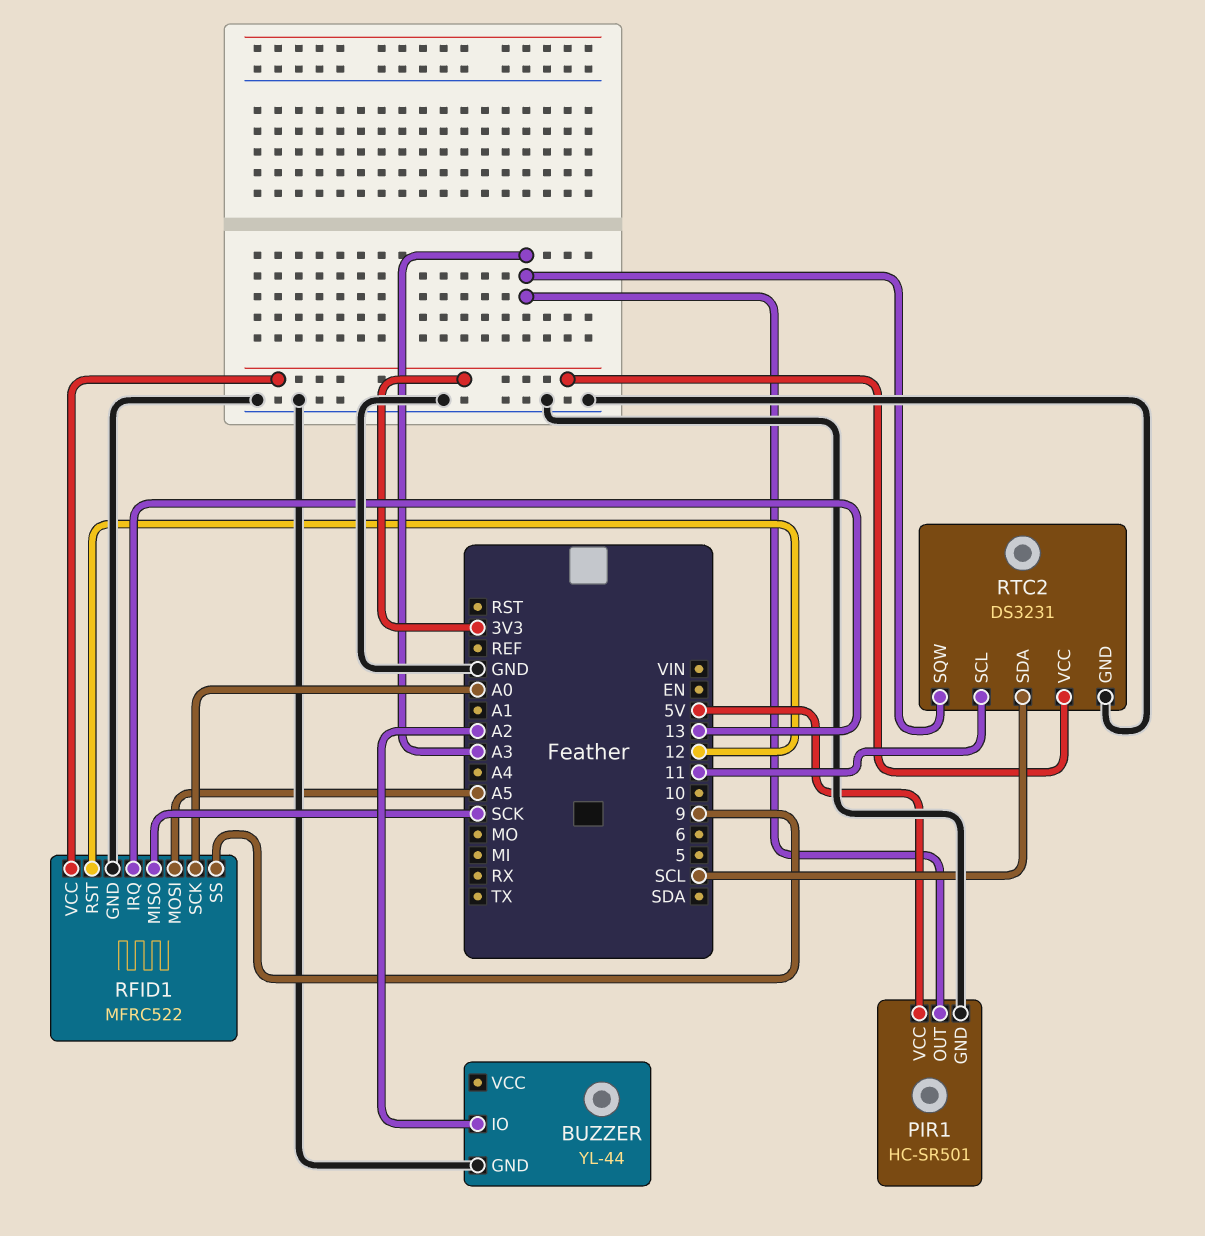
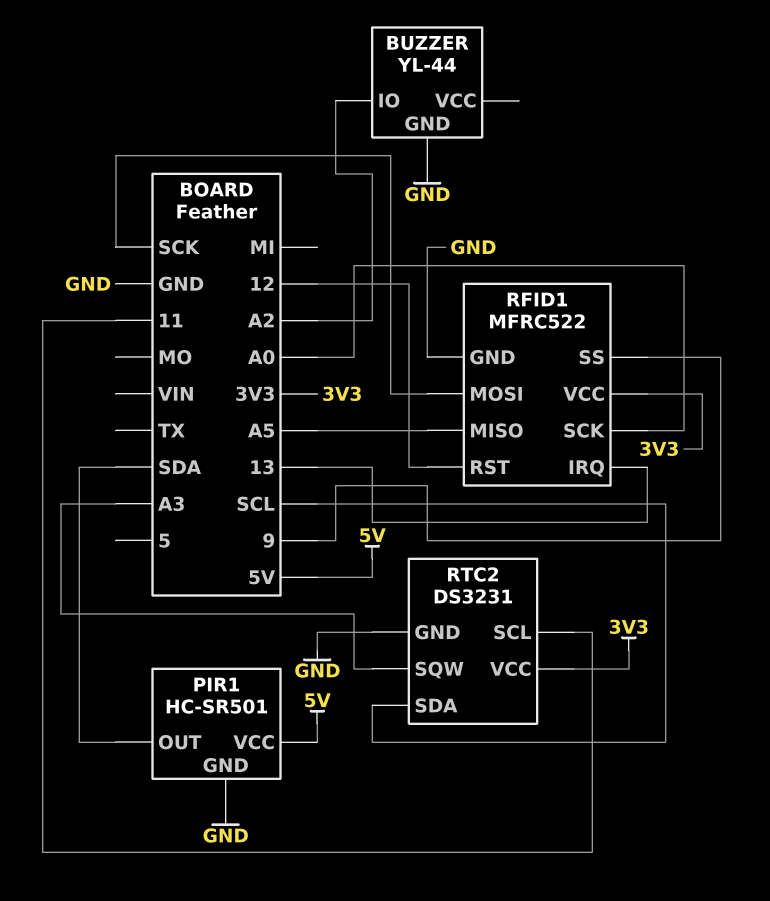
PIR1 pin OUT: A3 -> SDA
RFID1 pin MISO: SCK -> A5
RFID1 pin MOSI: A5 -> SCK

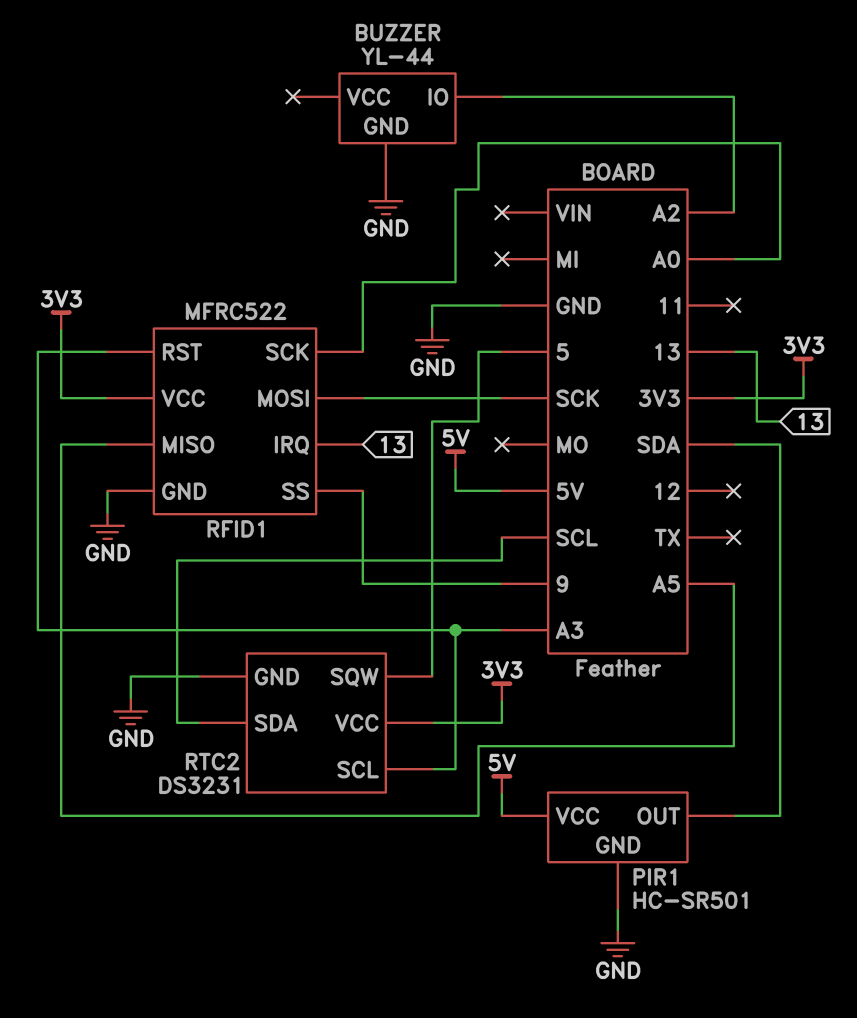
RFID1 pin RST: 12 -> A3
RTC2 pin SCL: 11 -> A3
RTC2 pin SQW: A3 -> 5

